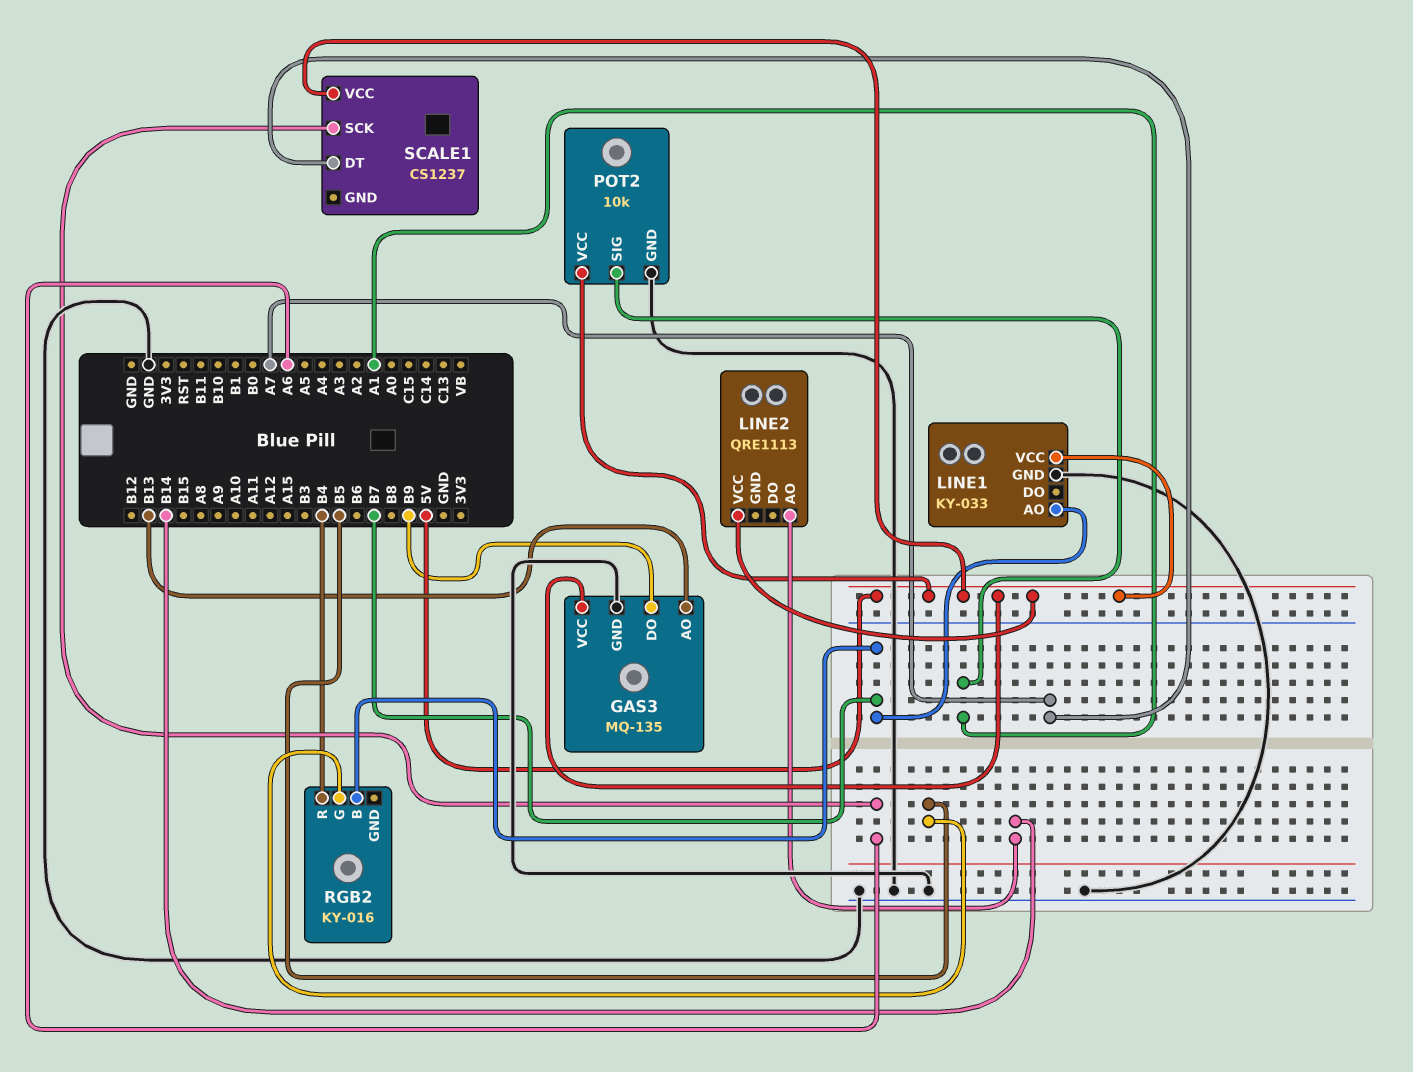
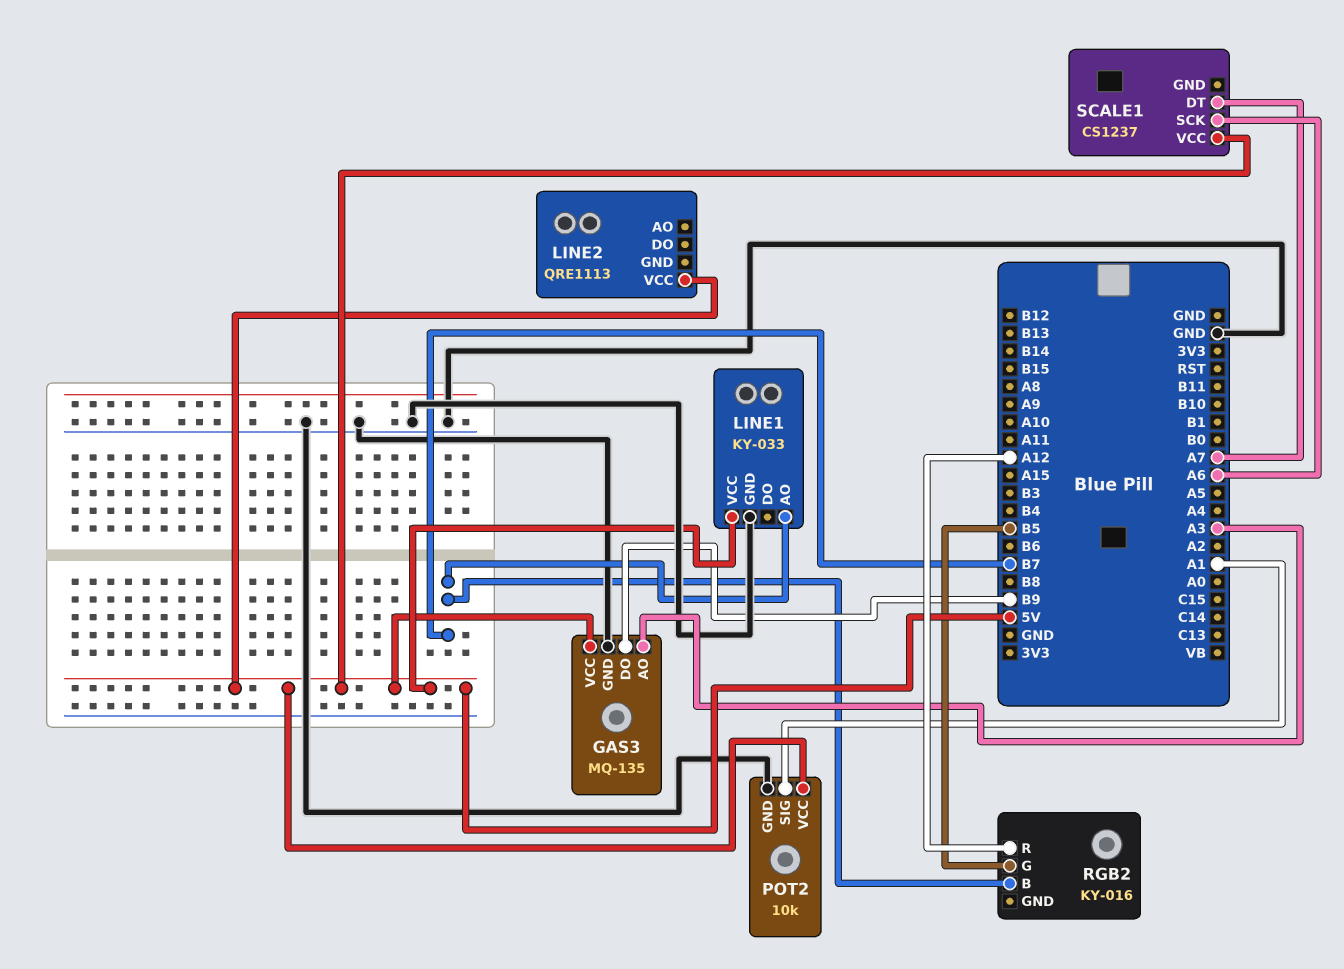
GAS3 pin AO: B13 -> A3
LINE2 pin AO: B14 -> none
RGB2 pin R: B4 -> A12

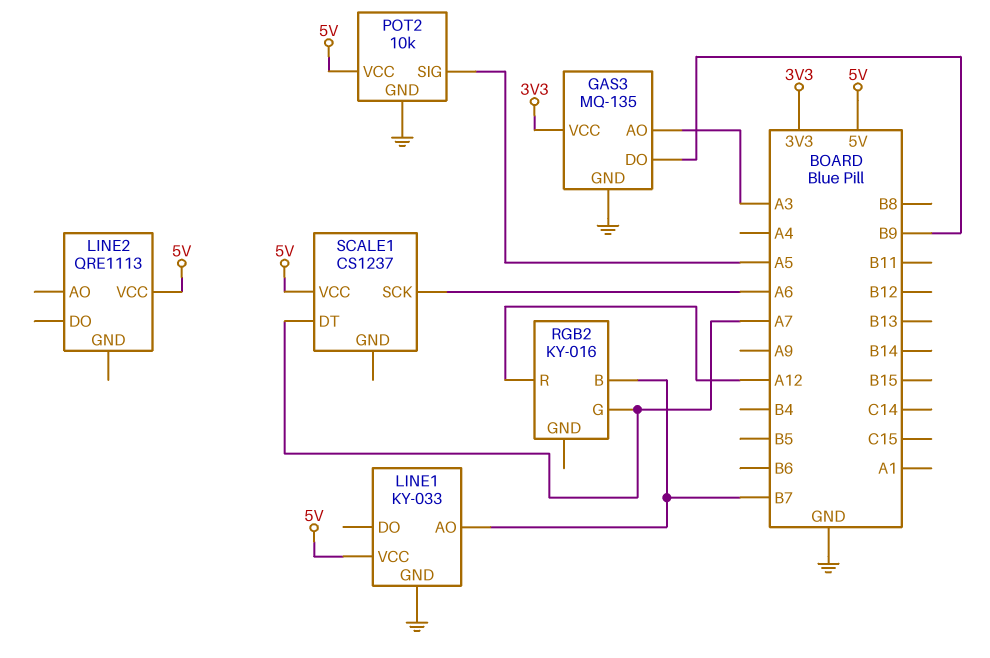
GAS3 pin VCC: 5V -> 3V3
POT2 pin SIG: A1 -> A5
RGB2 pin G: B5 -> A7

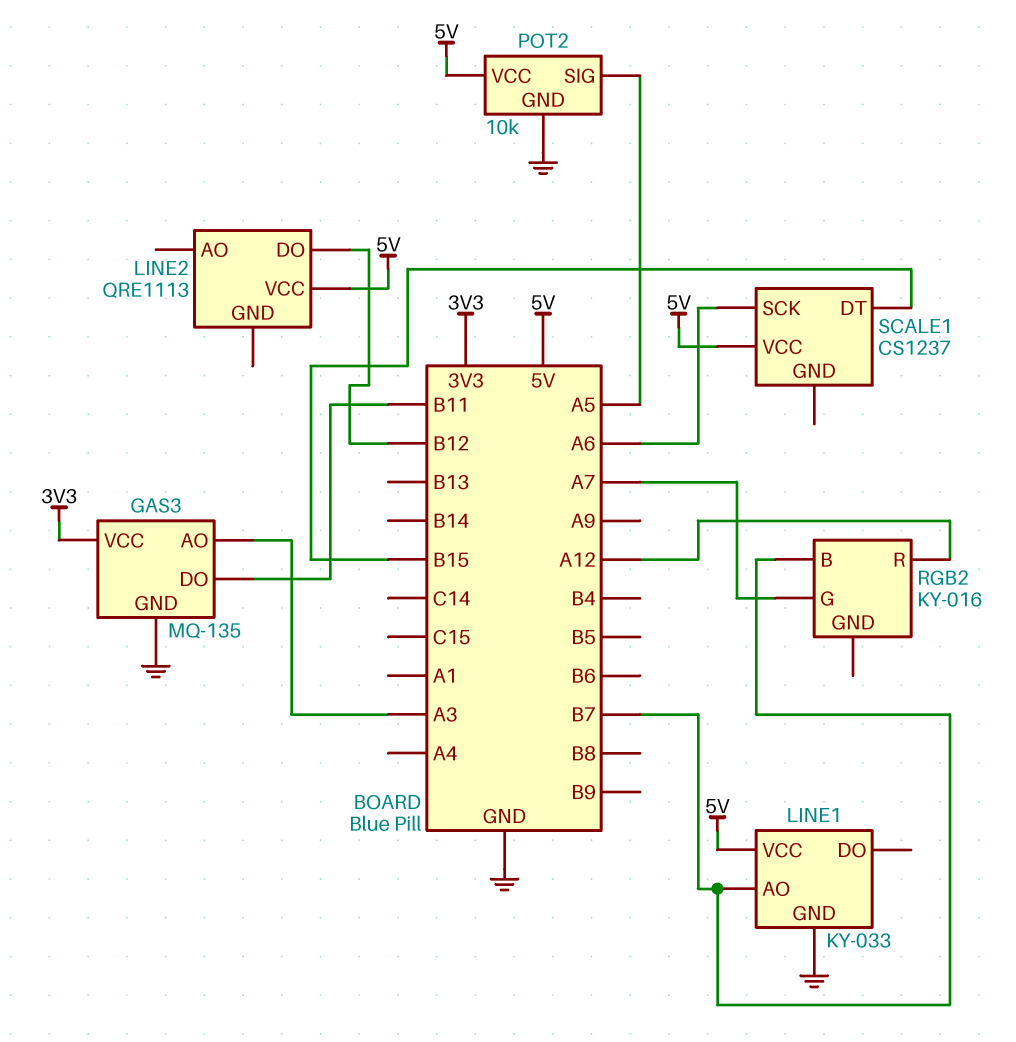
GAS3 pin DO: B9 -> B11
LINE2 pin DO: none -> B12
SCALE1 pin DT: A7 -> B15

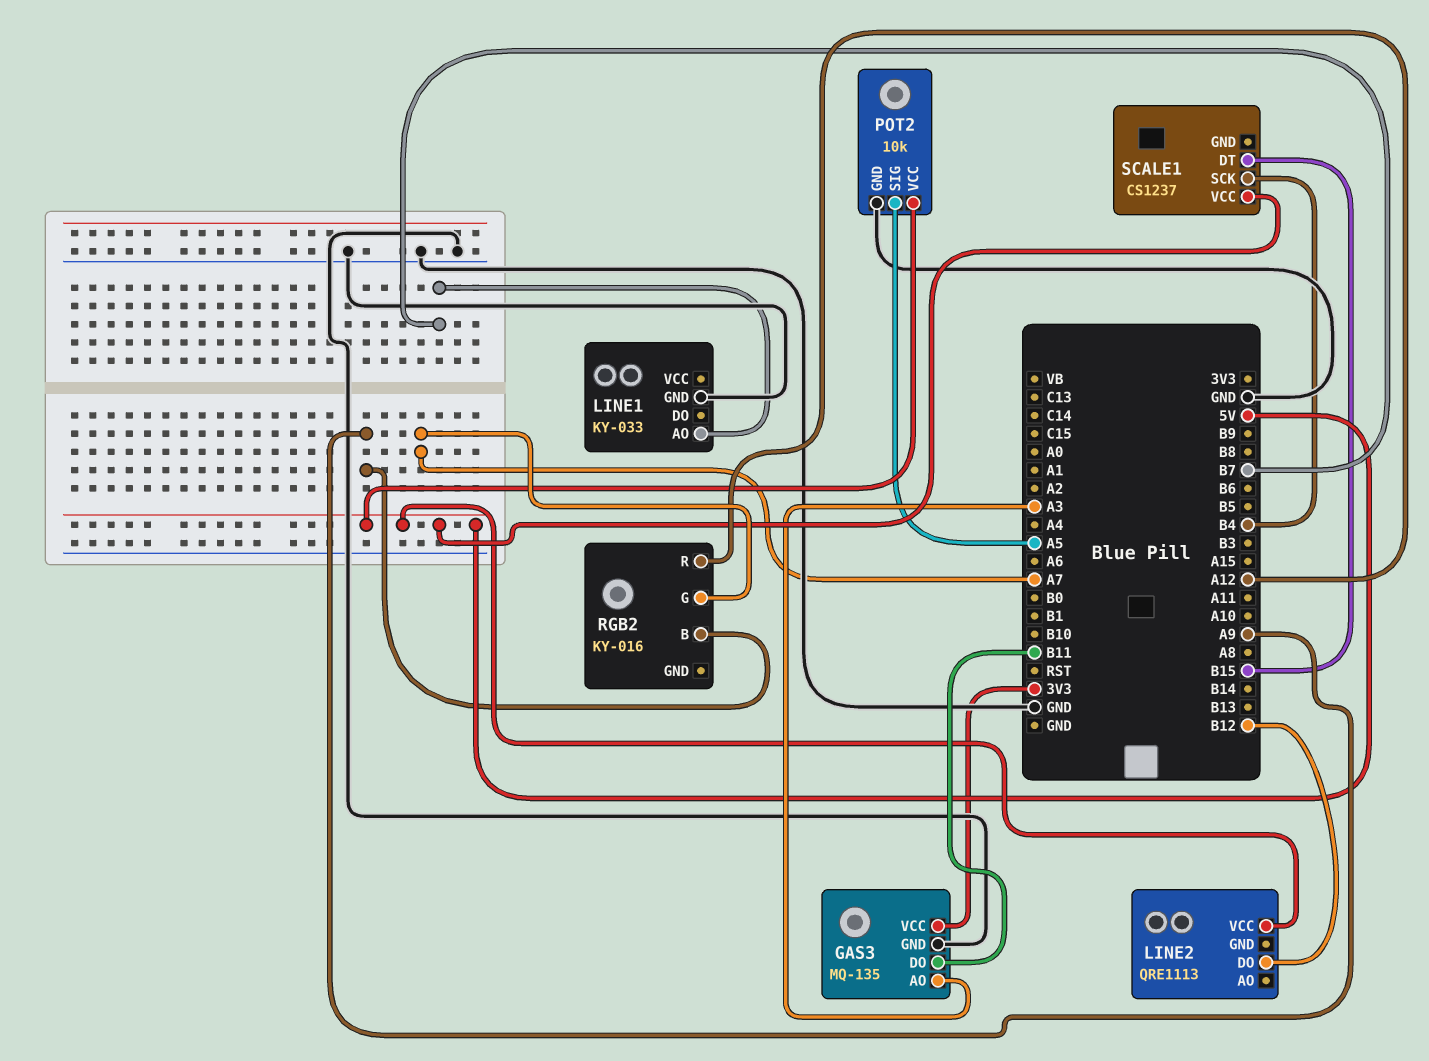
LINE1 pin VCC: 5V -> none
RGB2 pin B: B7 -> A9
SCALE1 pin SCK: A6 -> B4

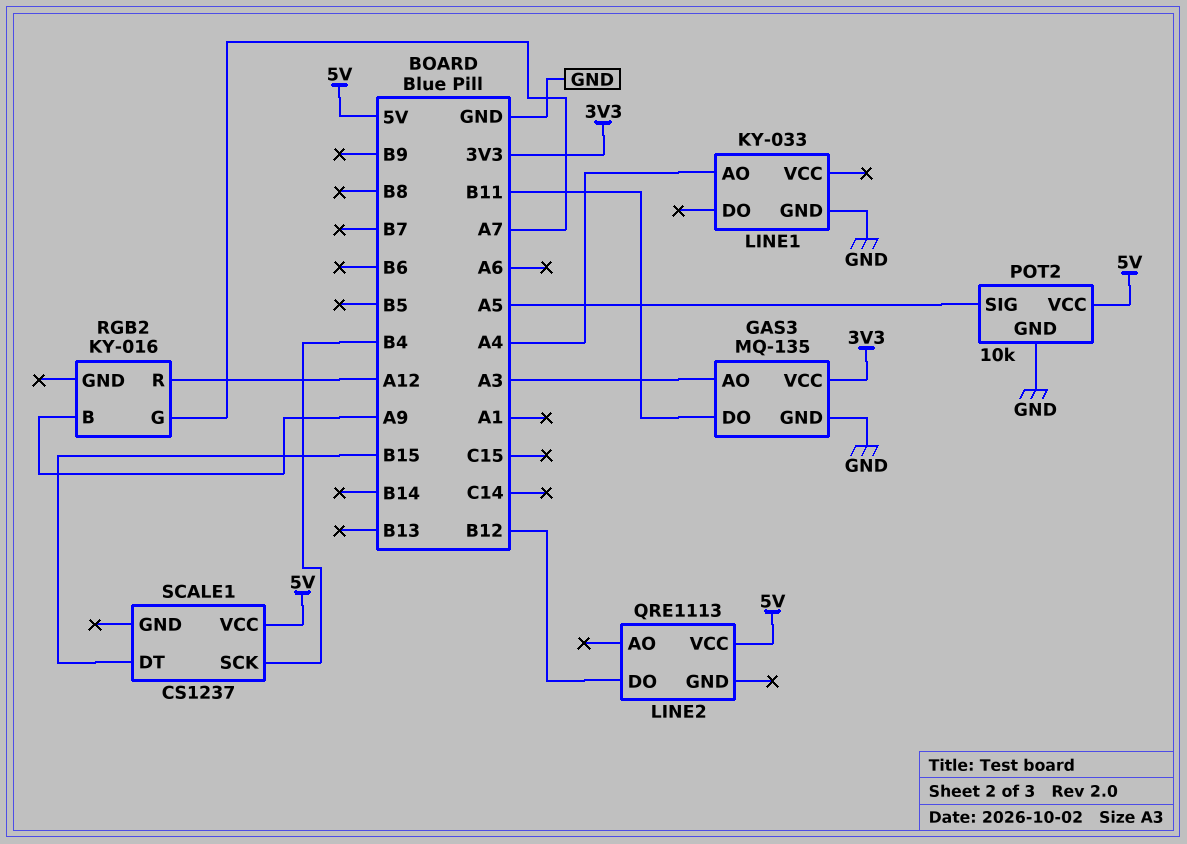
LINE1 pin AO: B7 -> A4

